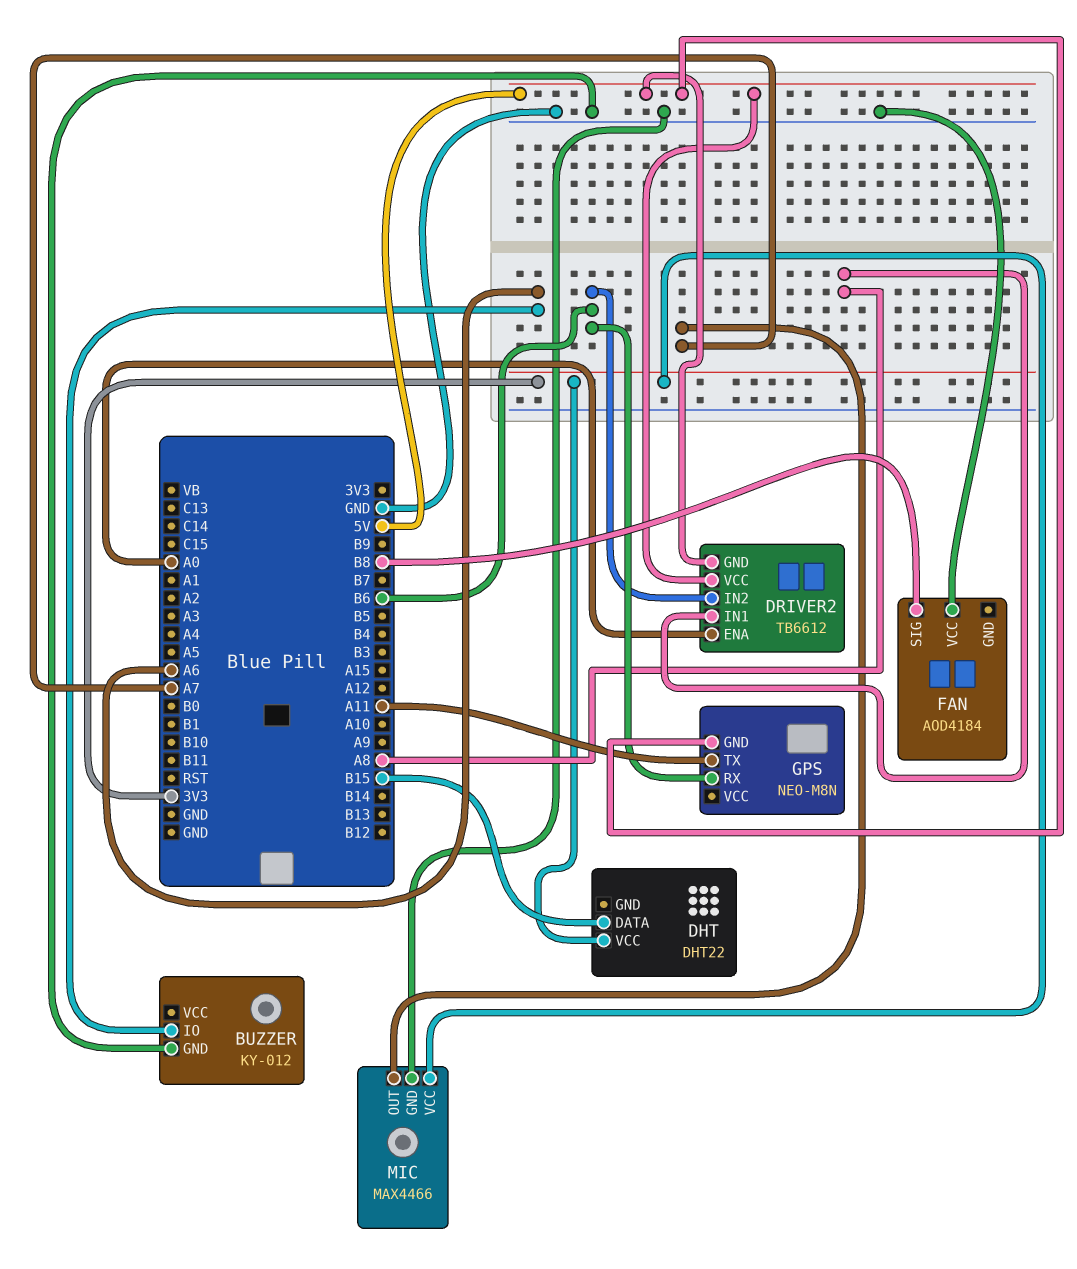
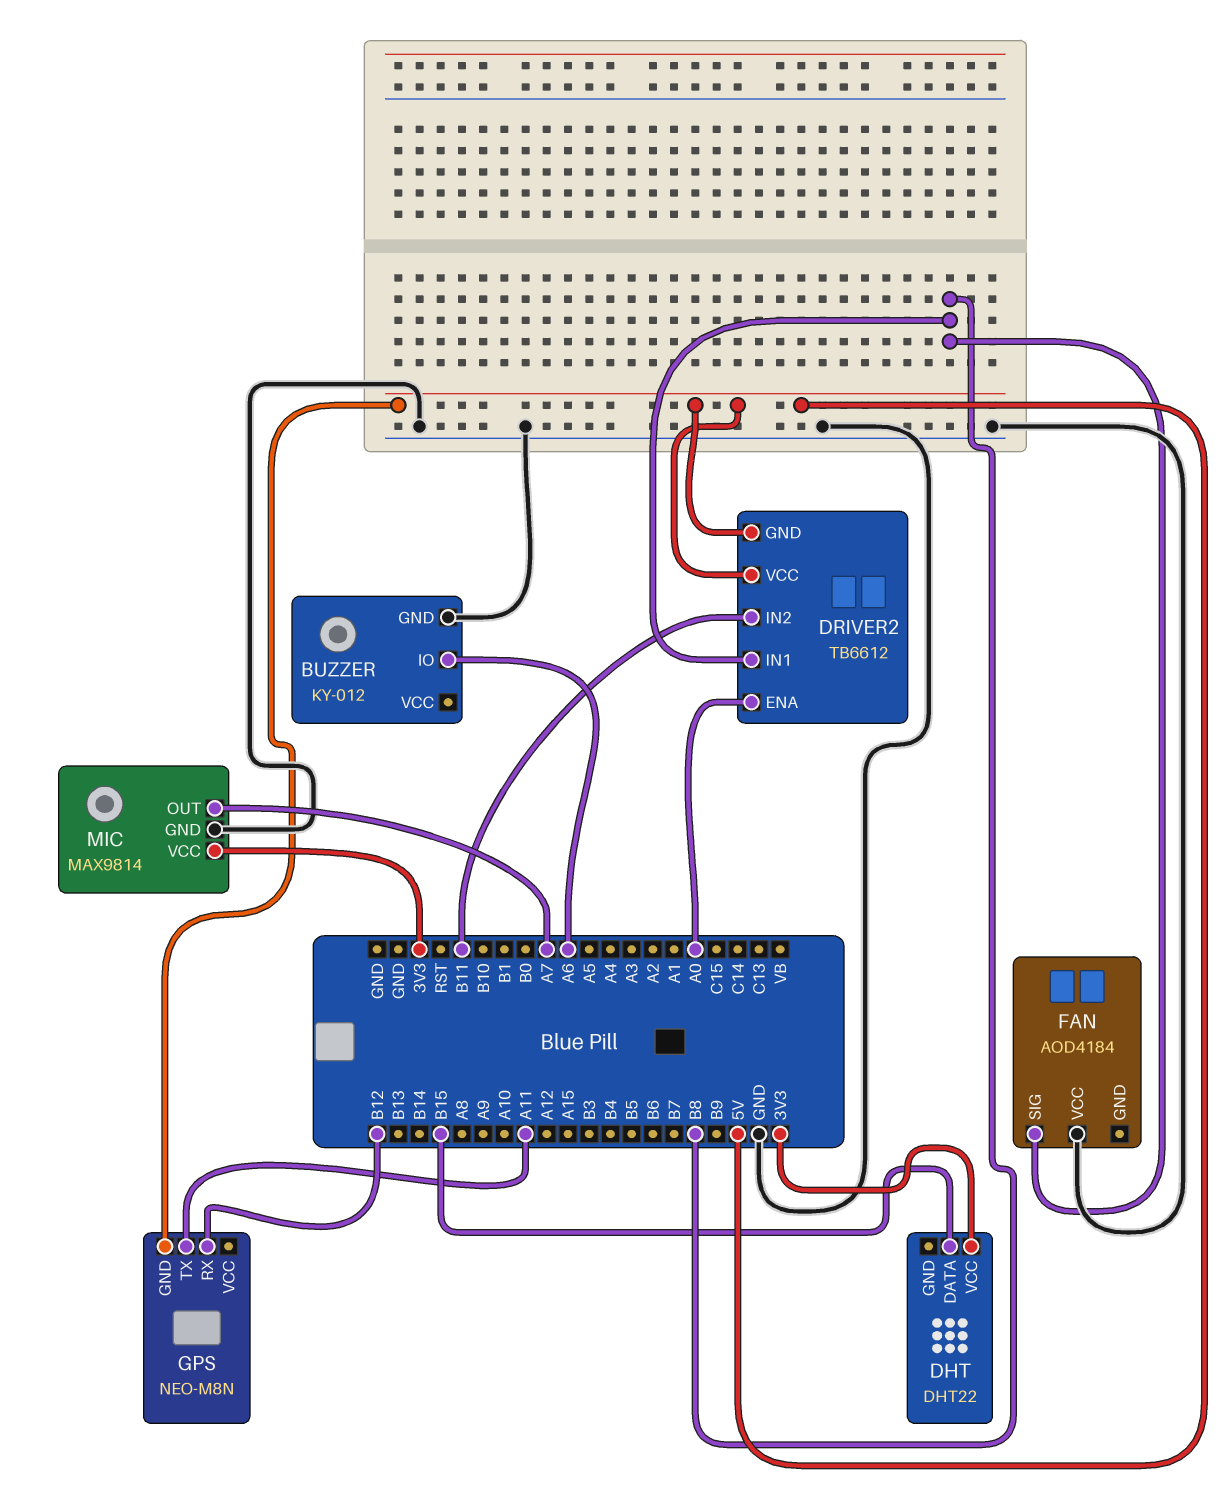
DRIVER2 pin IN1: A8 -> B8
DRIVER2 pin IN2: B6 -> B11
GPS pin RX: B6 -> B12
MIC: MAX4466 -> MAX9814

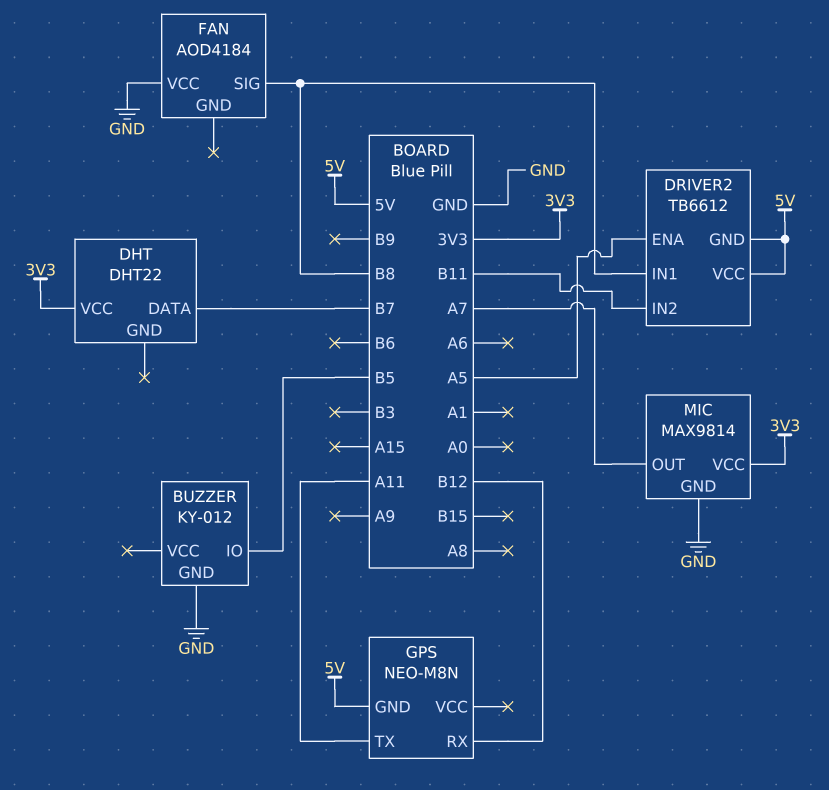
BUZZER pin IO: A6 -> B5
DHT pin DATA: B15 -> B7
DRIVER2 pin ENA: A0 -> A5

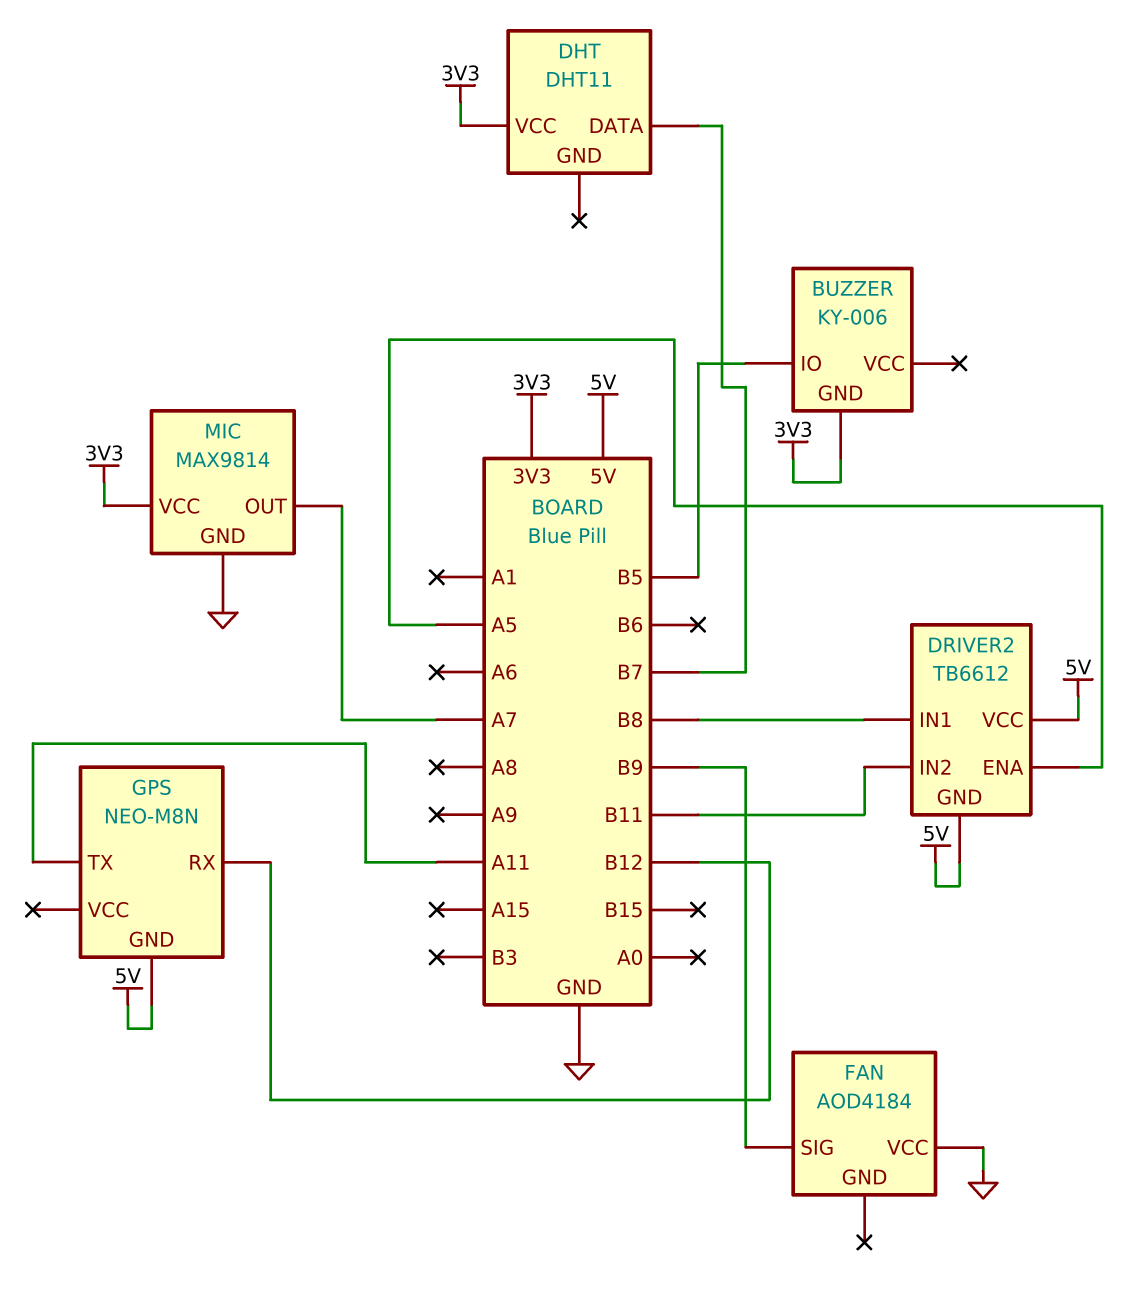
BUZZER: KY-012 -> KY-006
BUZZER pin GND: GND -> 3V3
DHT: DHT22 -> DHT11
FAN pin SIG: B8 -> B9

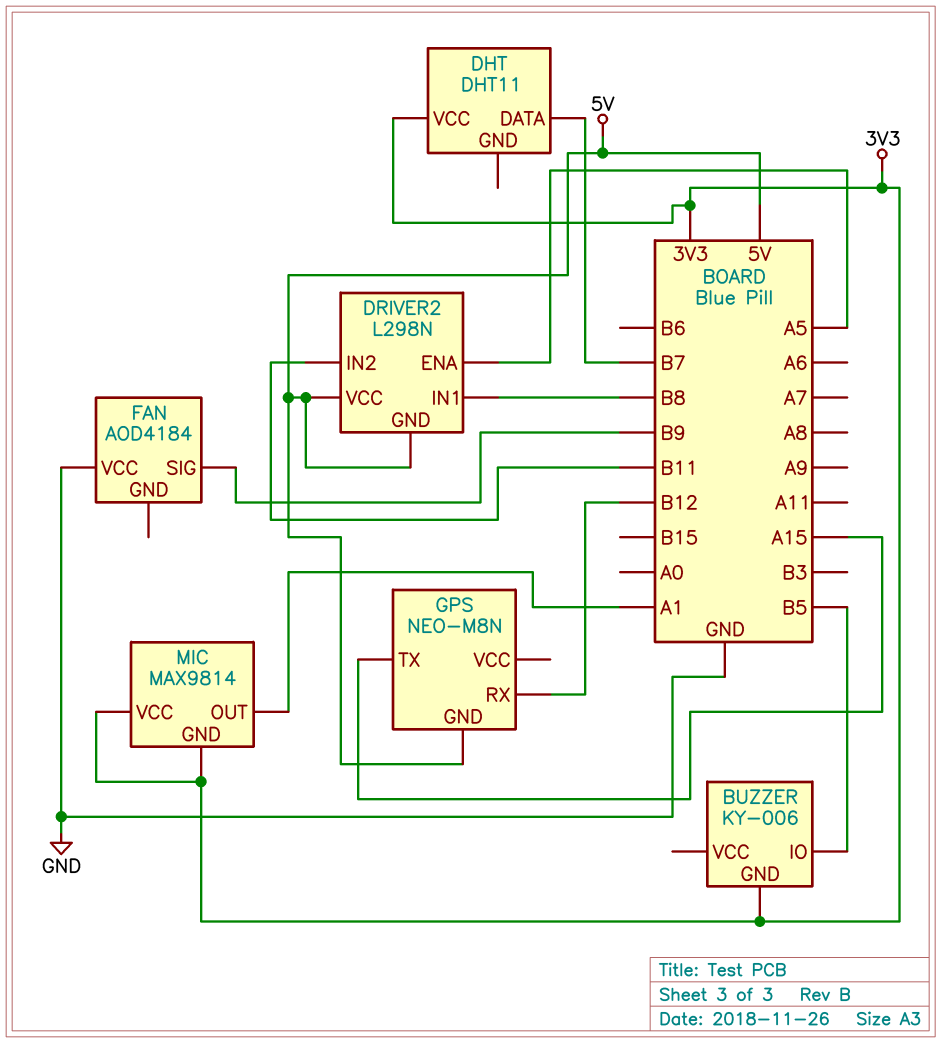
DRIVER2: TB6612 -> L298N
GPS pin TX: A11 -> A15
MIC pin GND: GND -> 3V3
MIC pin OUT: A7 -> A1

